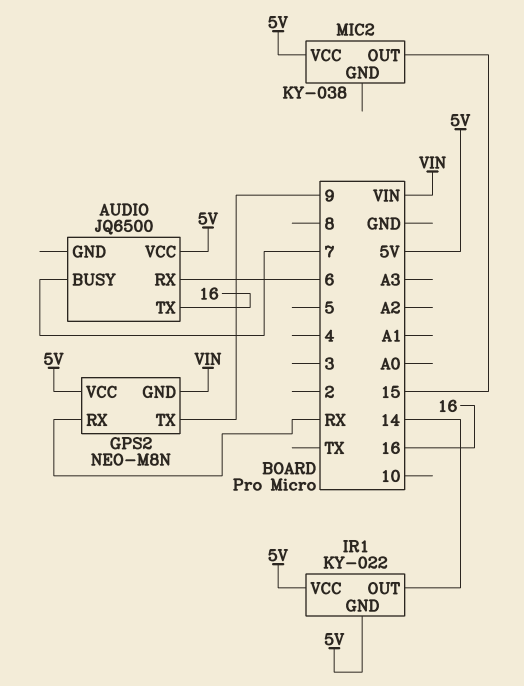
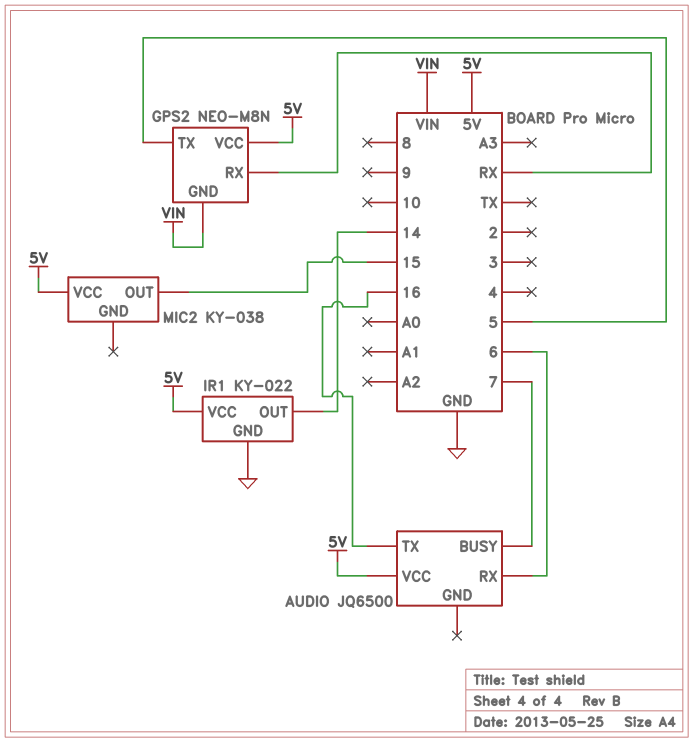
GPS2 pin TX: 9 -> 5
IR1 pin GND: 5V -> GND

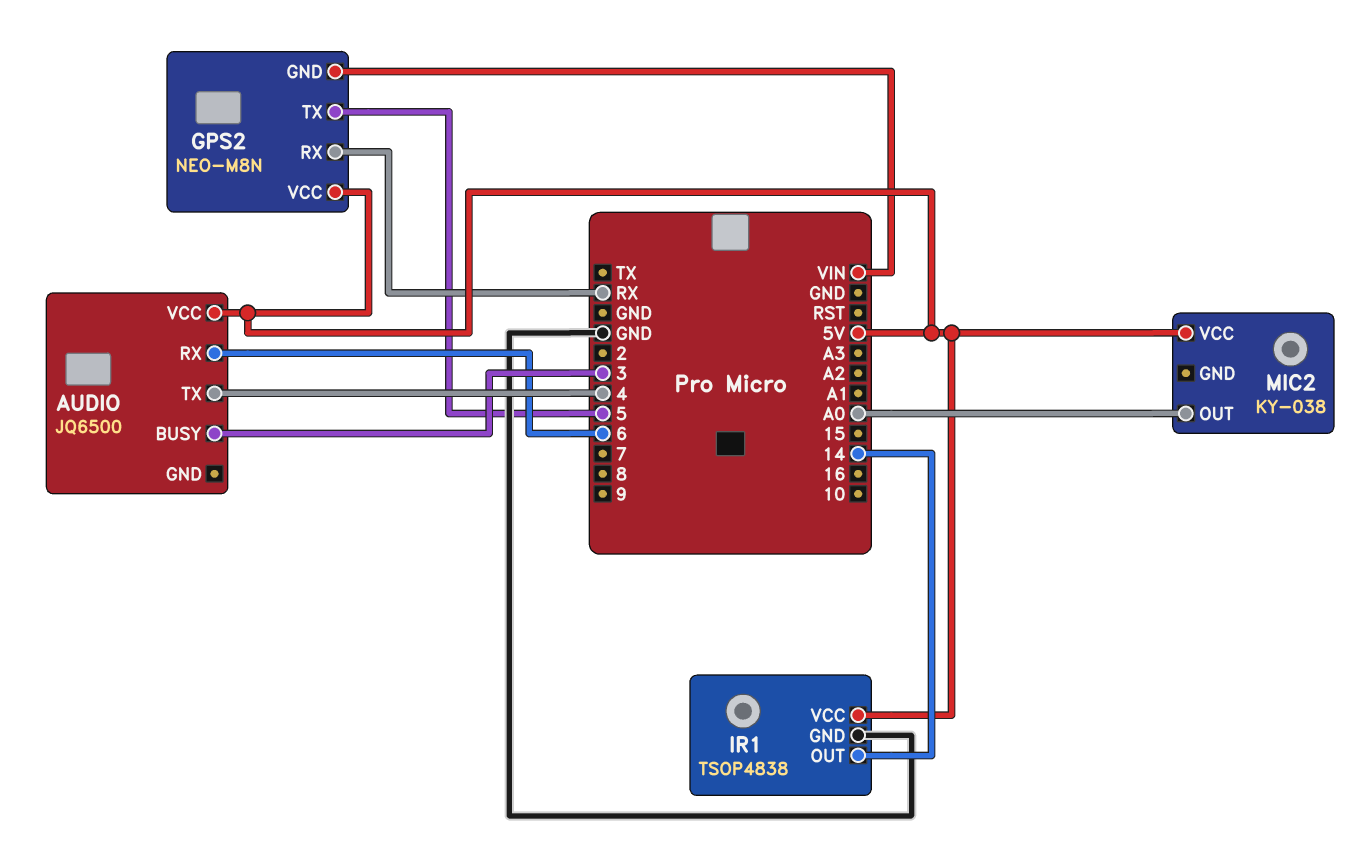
AUDIO pin BUSY: 7 -> 3
AUDIO pin TX: 16 -> 4
IR1: KY-022 -> TSOP4838
MIC2 pin OUT: 15 -> A0

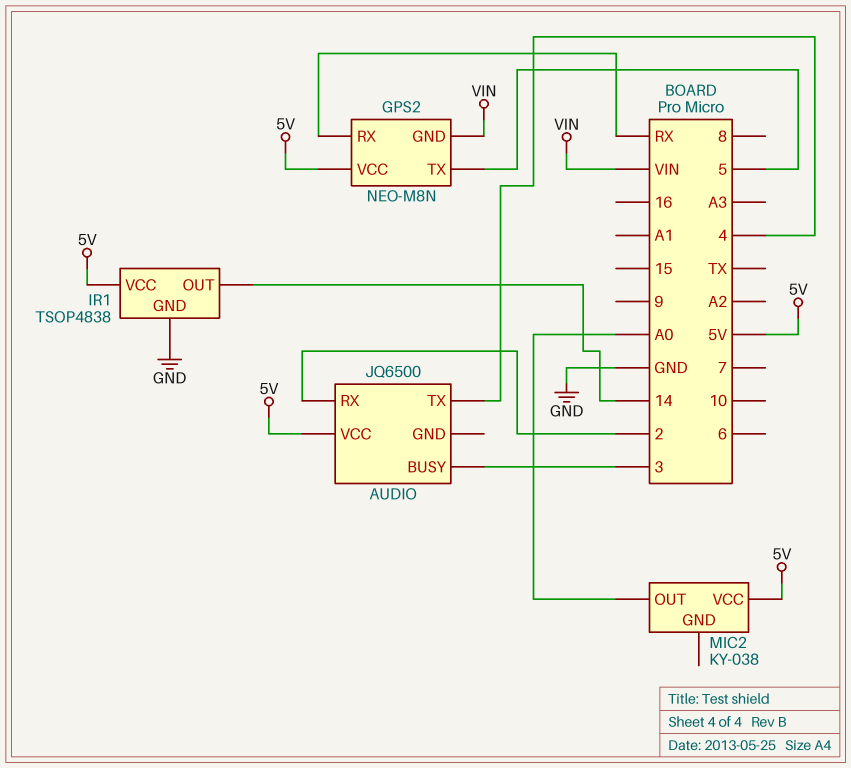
AUDIO pin RX: 6 -> 2

